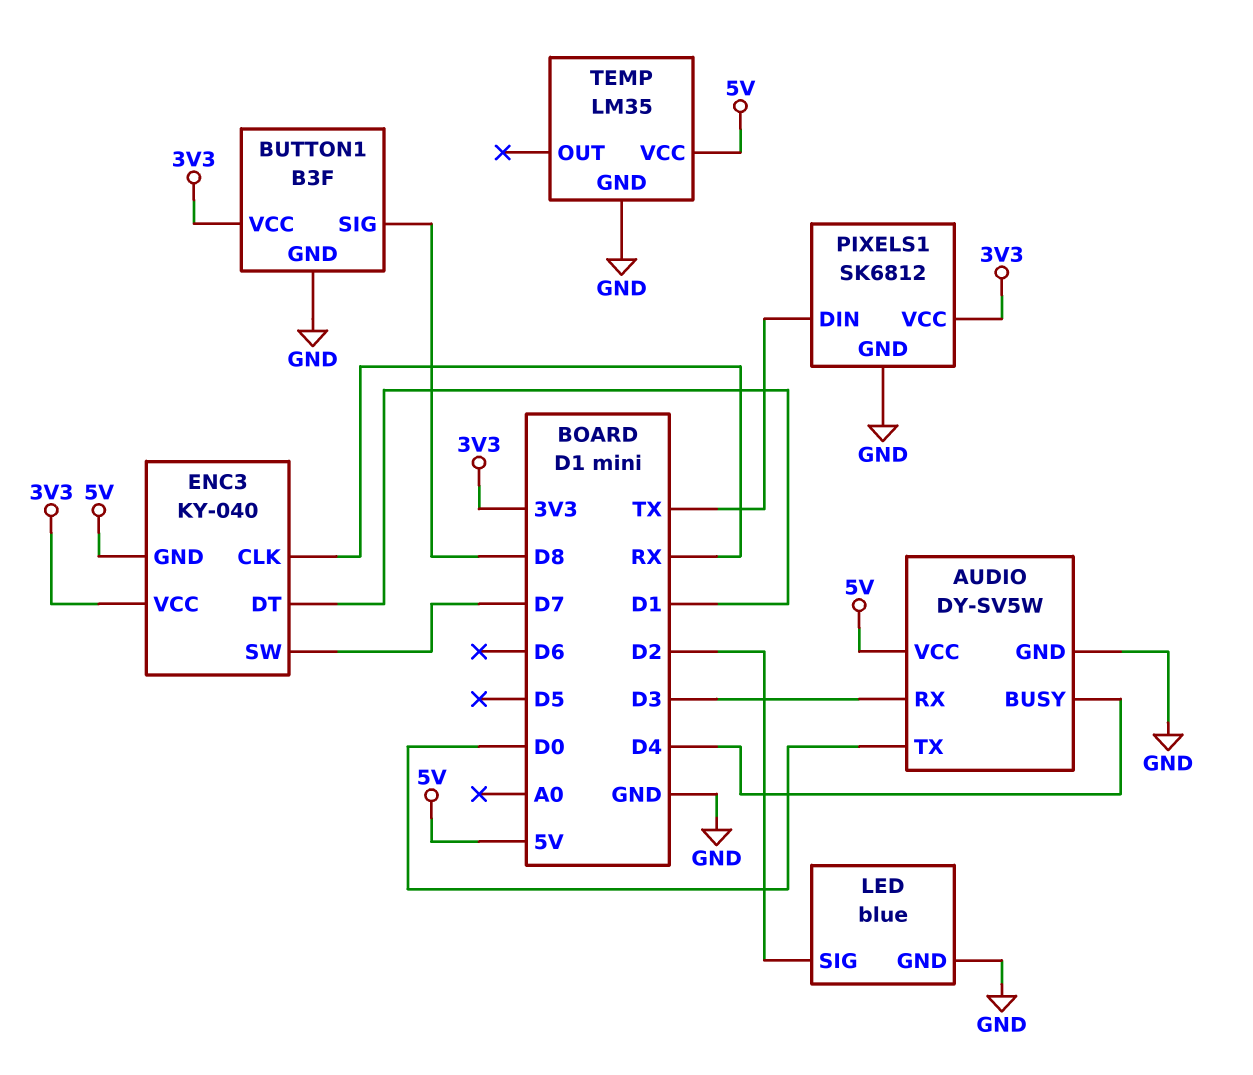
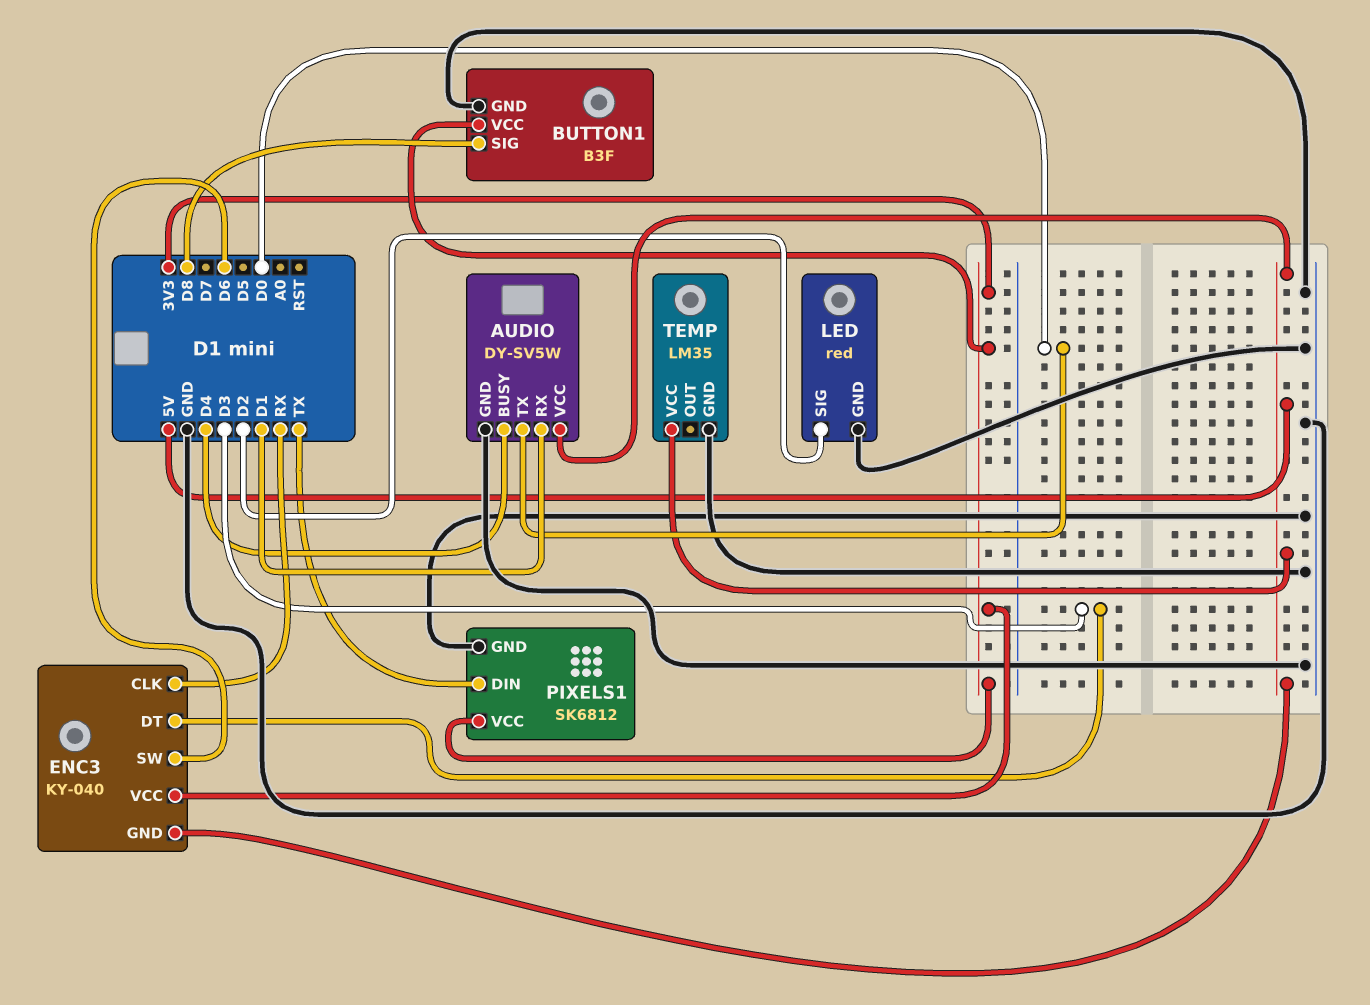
AUDIO pin RX: D3 -> D1
ENC3 pin DT: D1 -> D3
ENC3 pin SW: D7 -> D6
LED: blue -> red

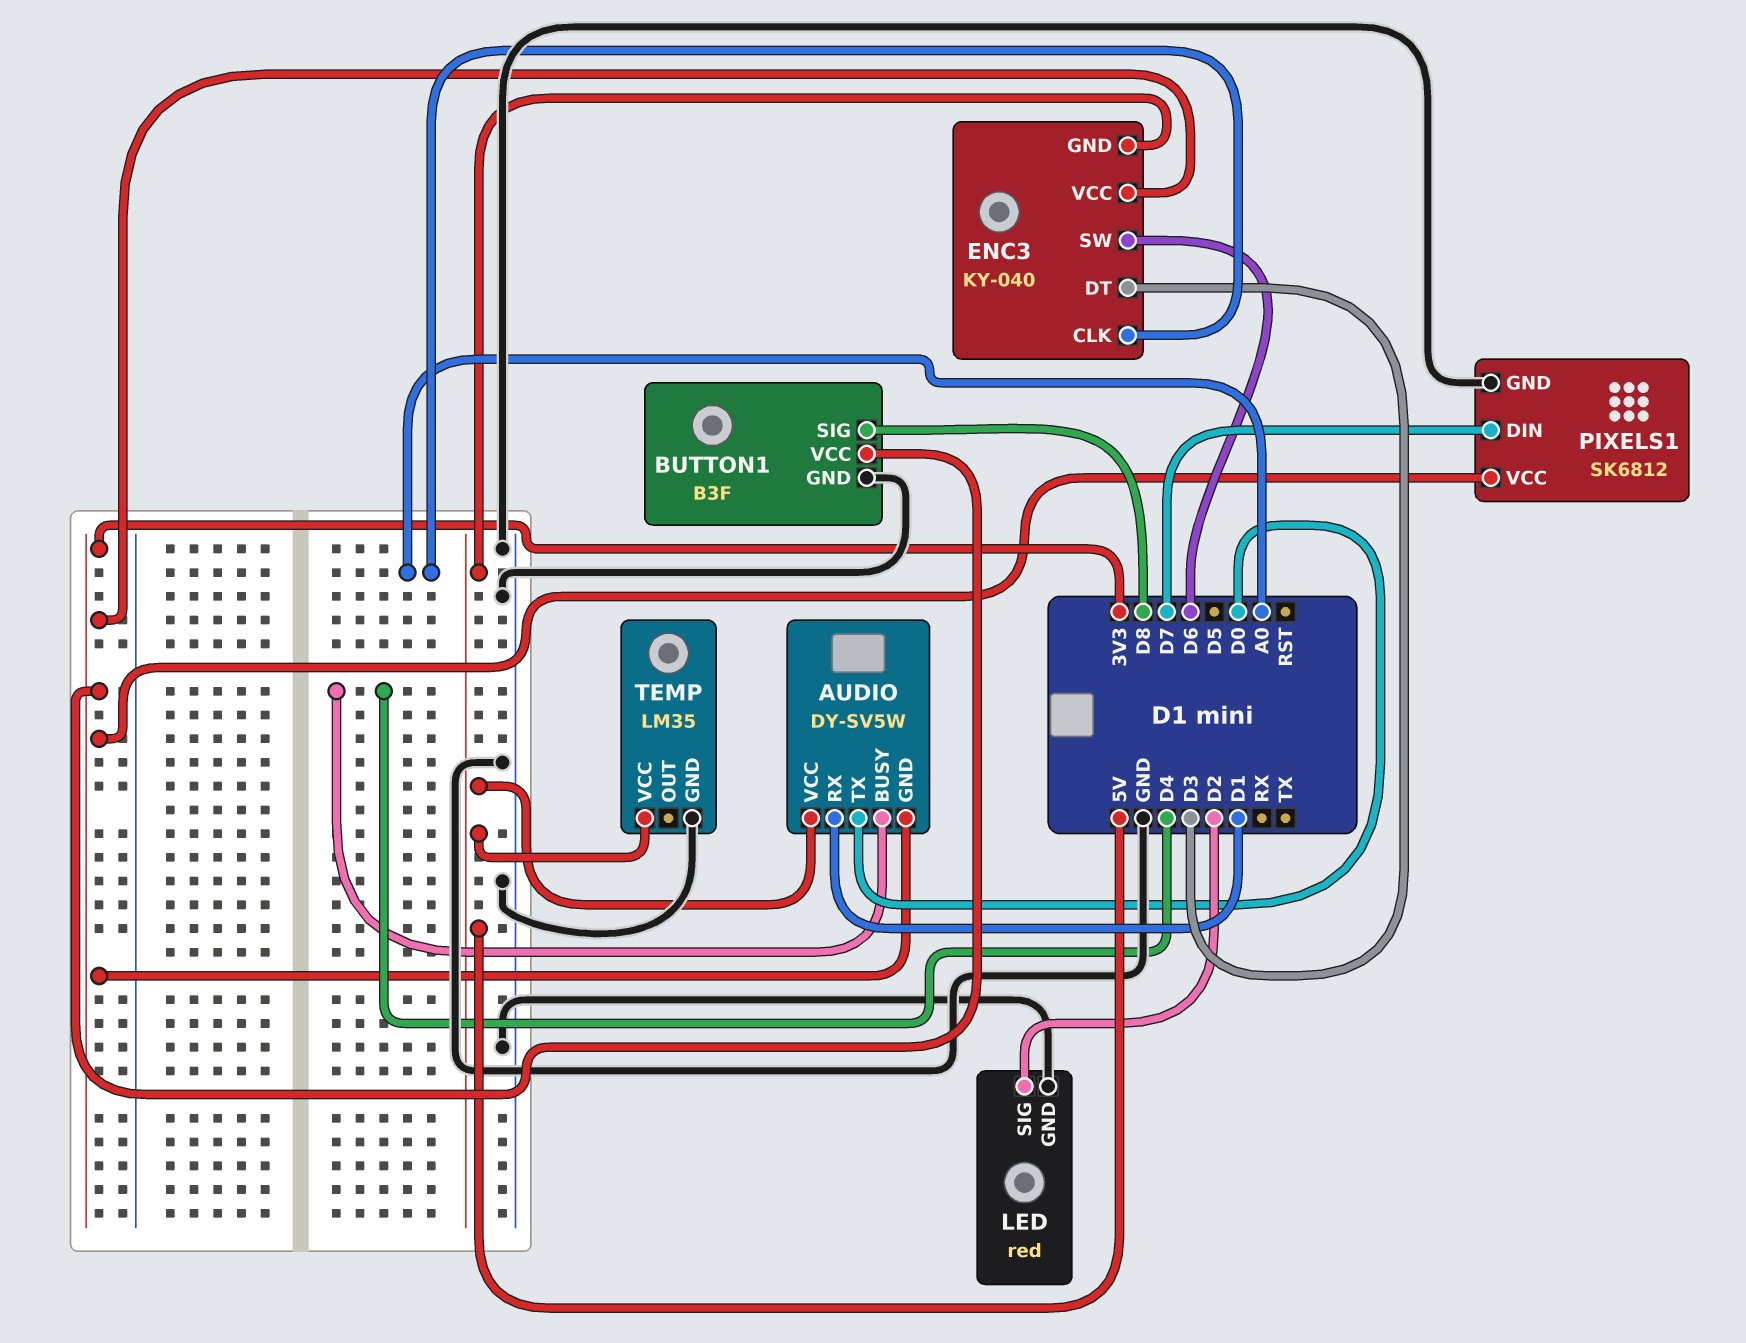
AUDIO pin GND: GND -> 3V3
ENC3 pin CLK: RX -> A0
PIXELS1 pin DIN: TX -> D7

